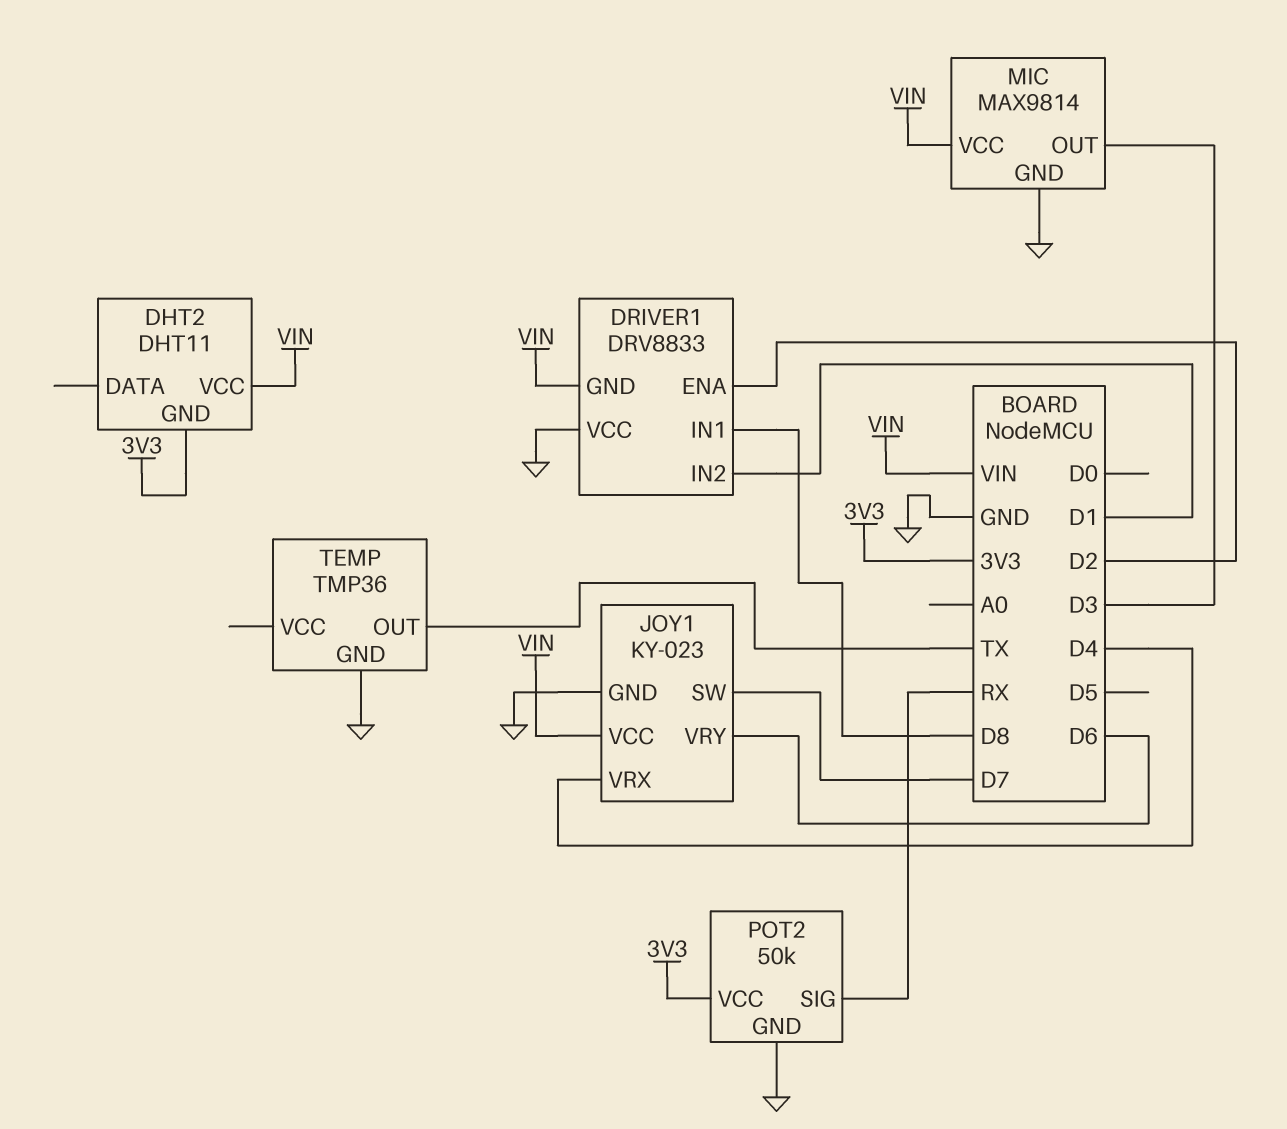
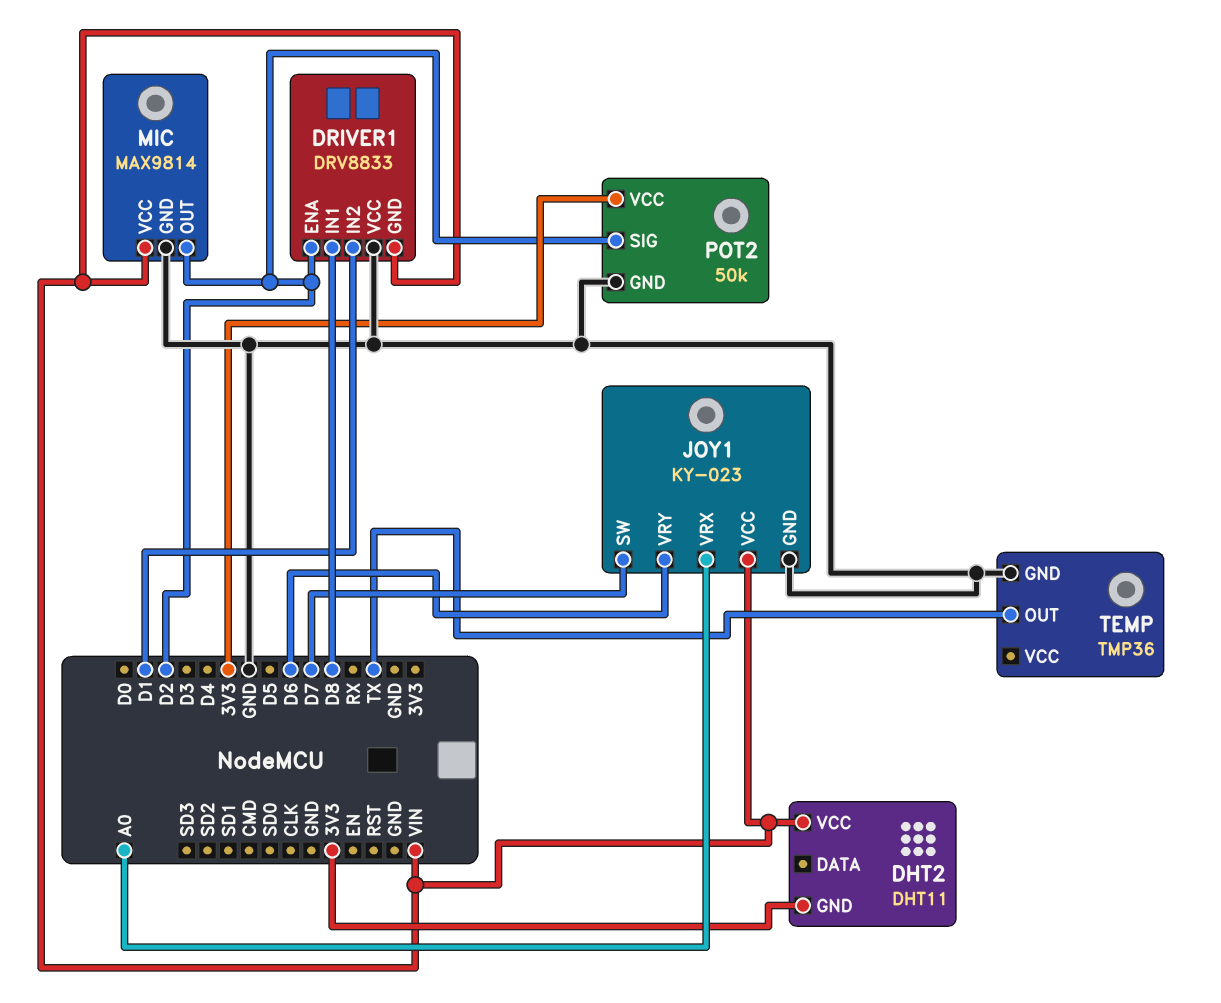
JOY1 pin VRX: D4 -> A0
MIC pin OUT: D3 -> D2
POT2 pin SIG: RX -> D2

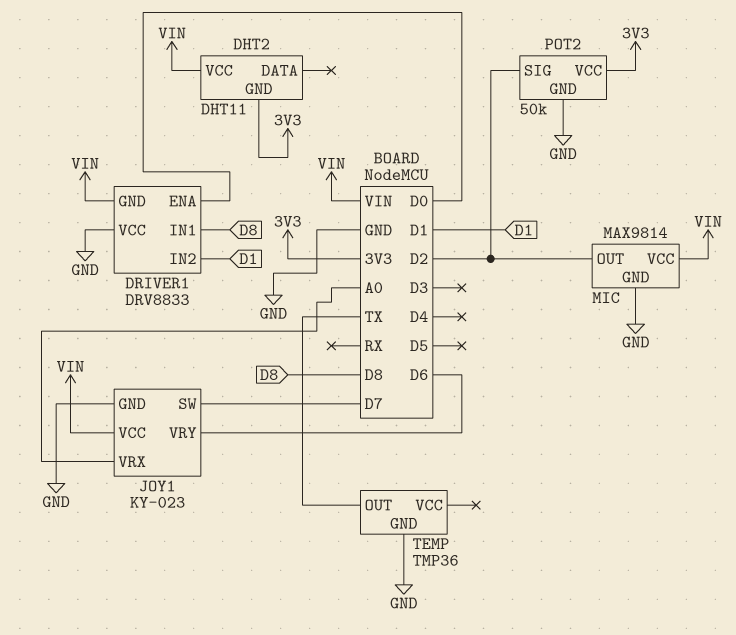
DRIVER1 pin ENA: D2 -> D0

